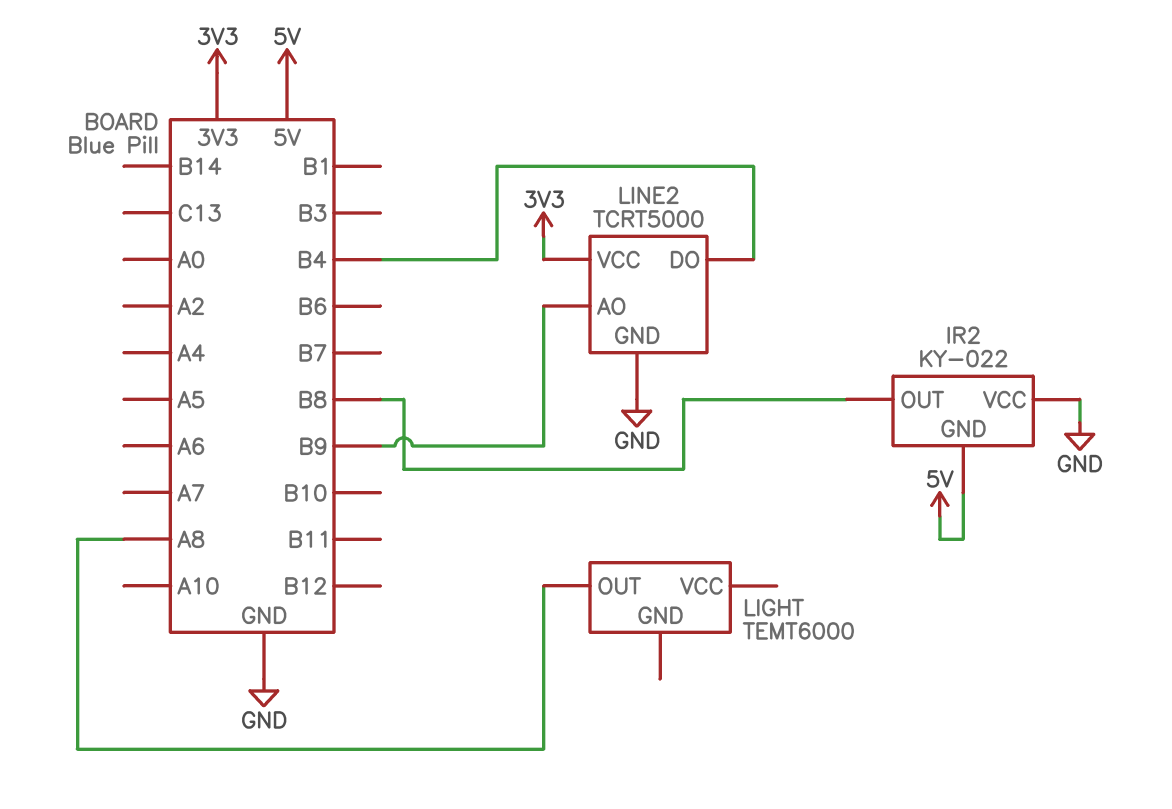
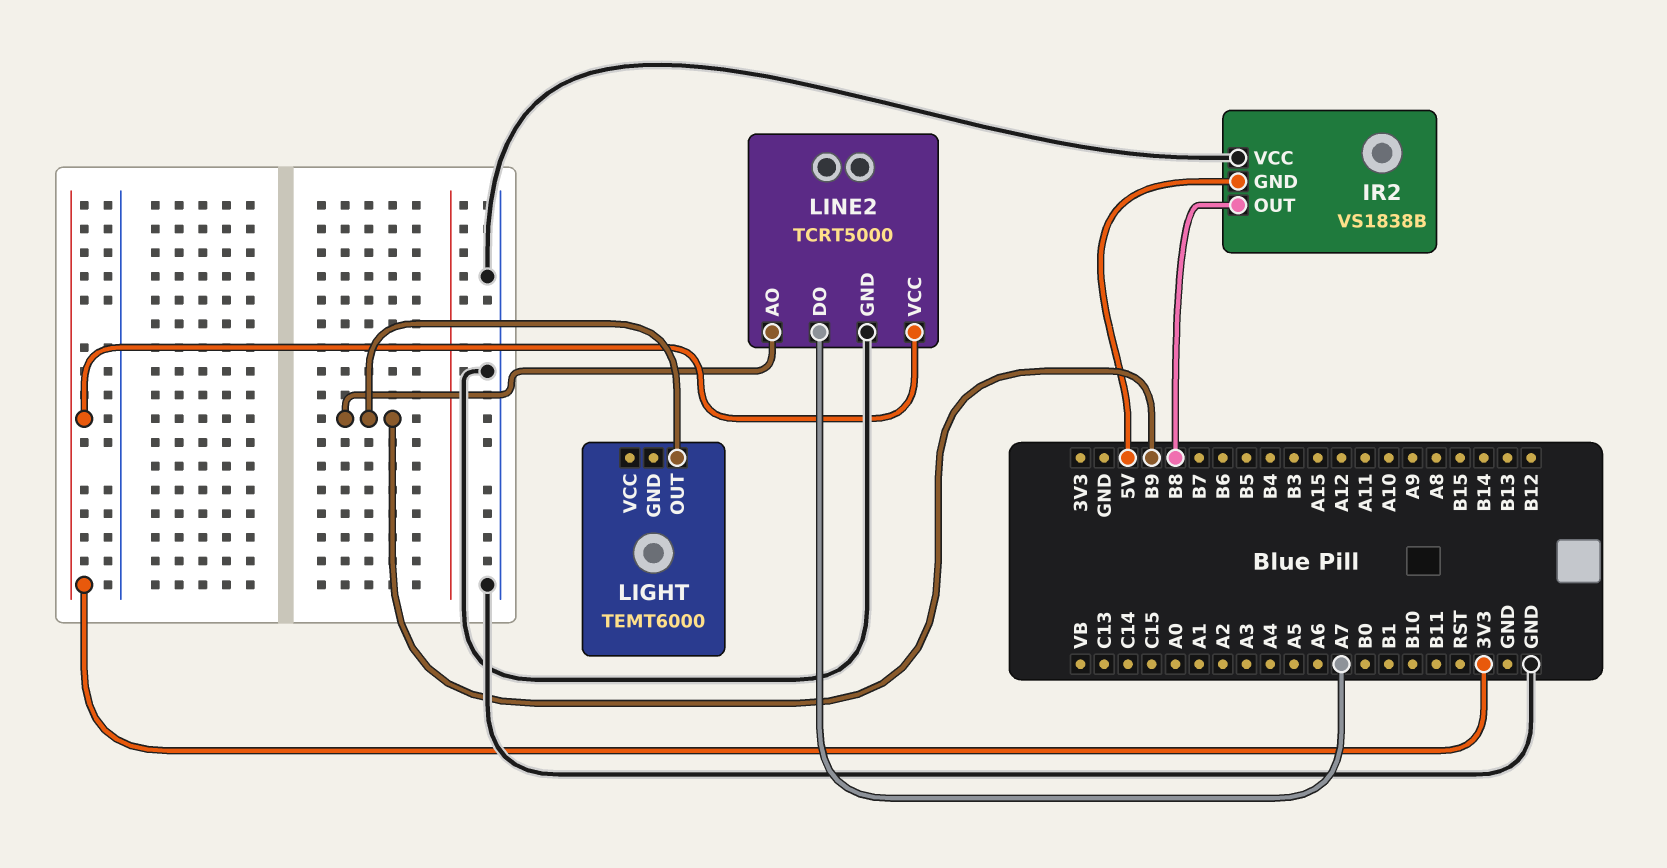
IR2: KY-022 -> VS1838B
LIGHT pin OUT: A8 -> B9
LINE2 pin DO: B4 -> A7

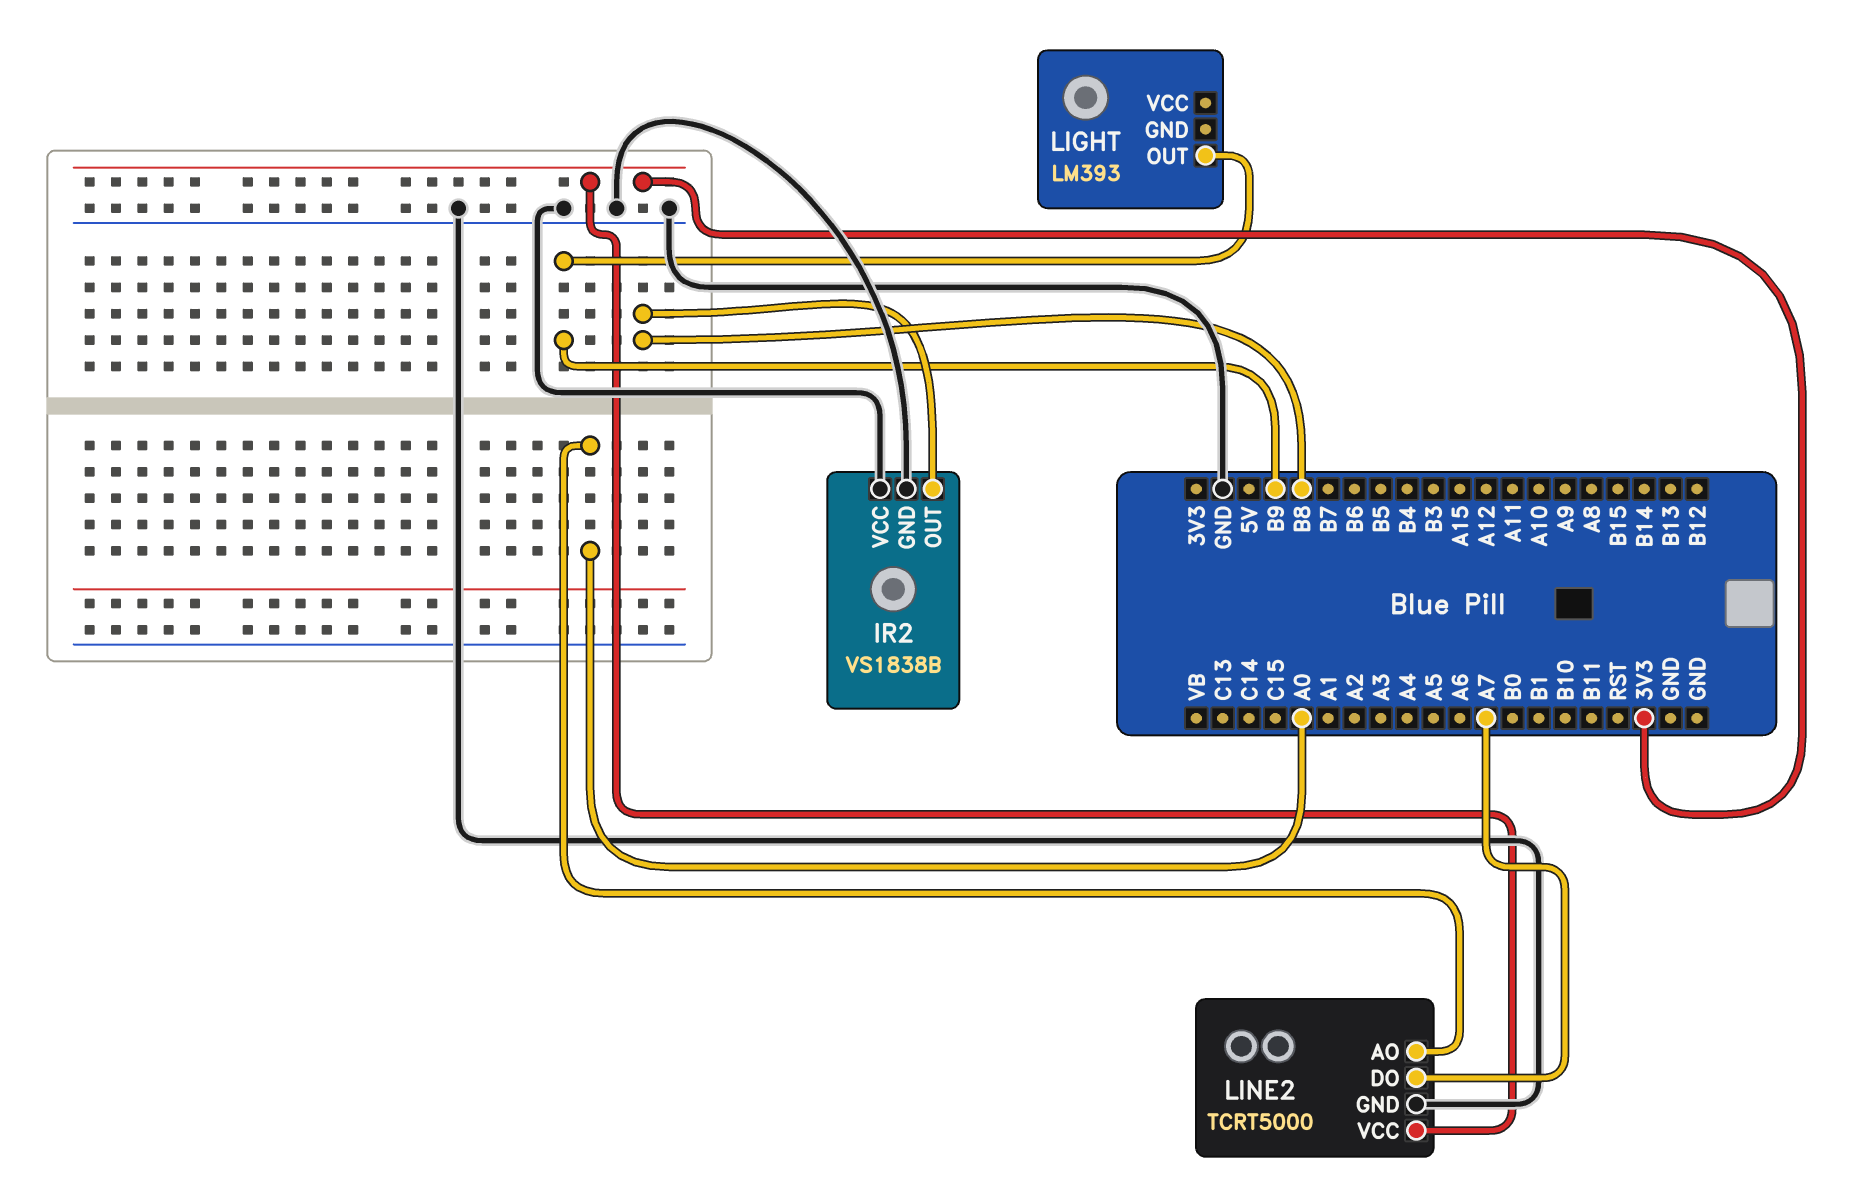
IR2 pin GND: 5V -> GND
LIGHT: TEMT6000 -> LM393
LINE2 pin AO: B9 -> A0

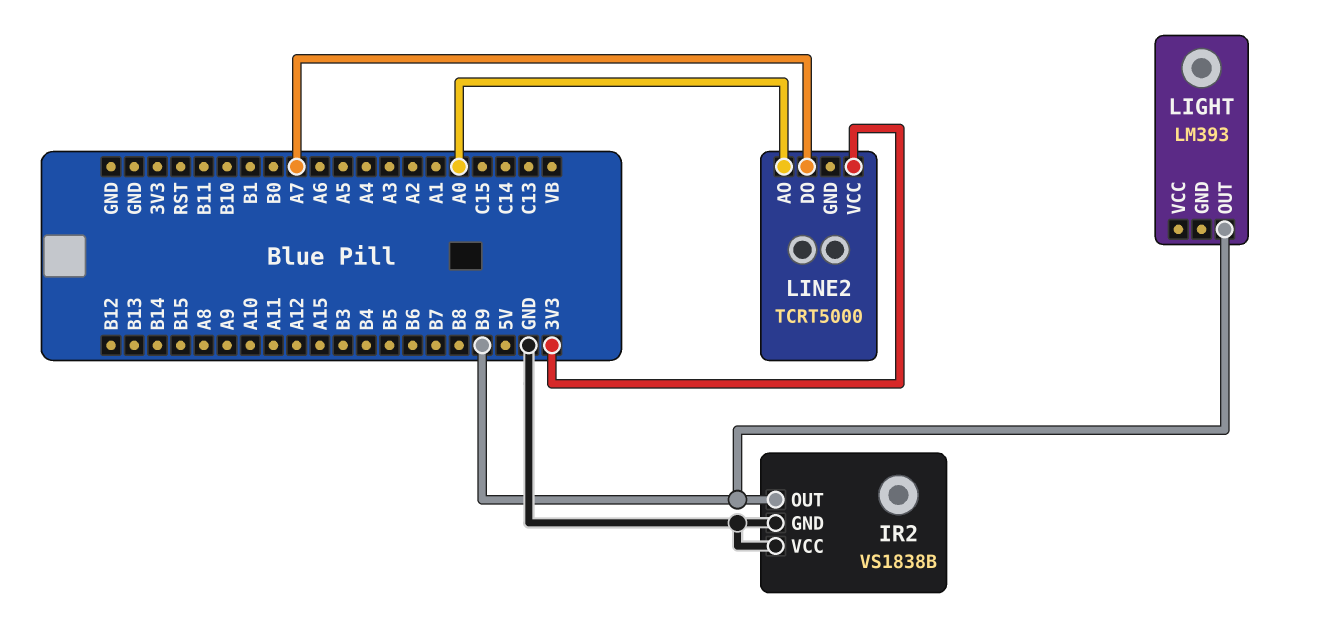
IR2 pin OUT: B8 -> B9
LINE2 pin GND: GND -> none

